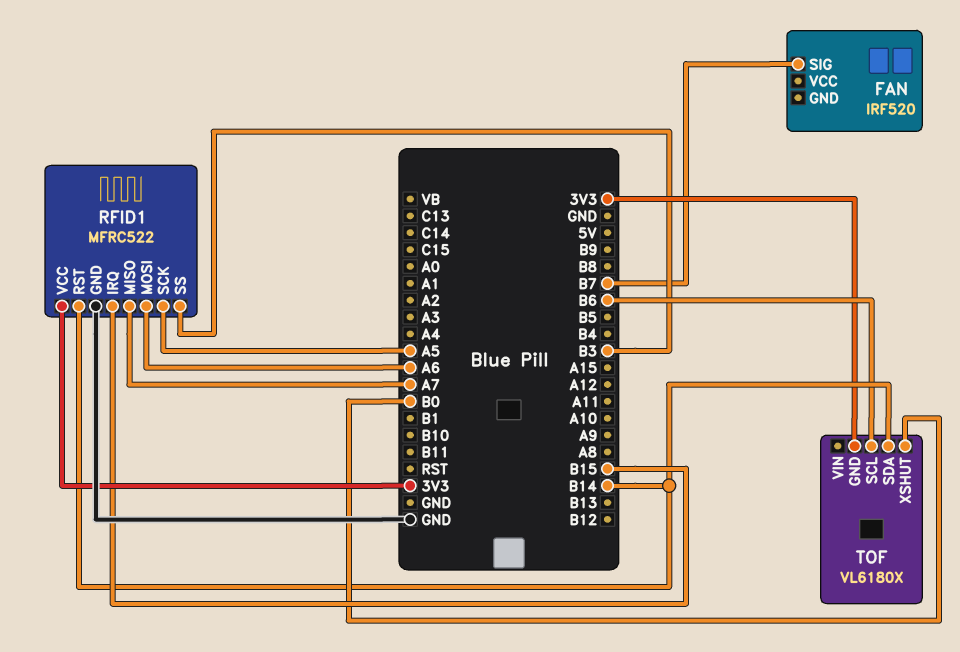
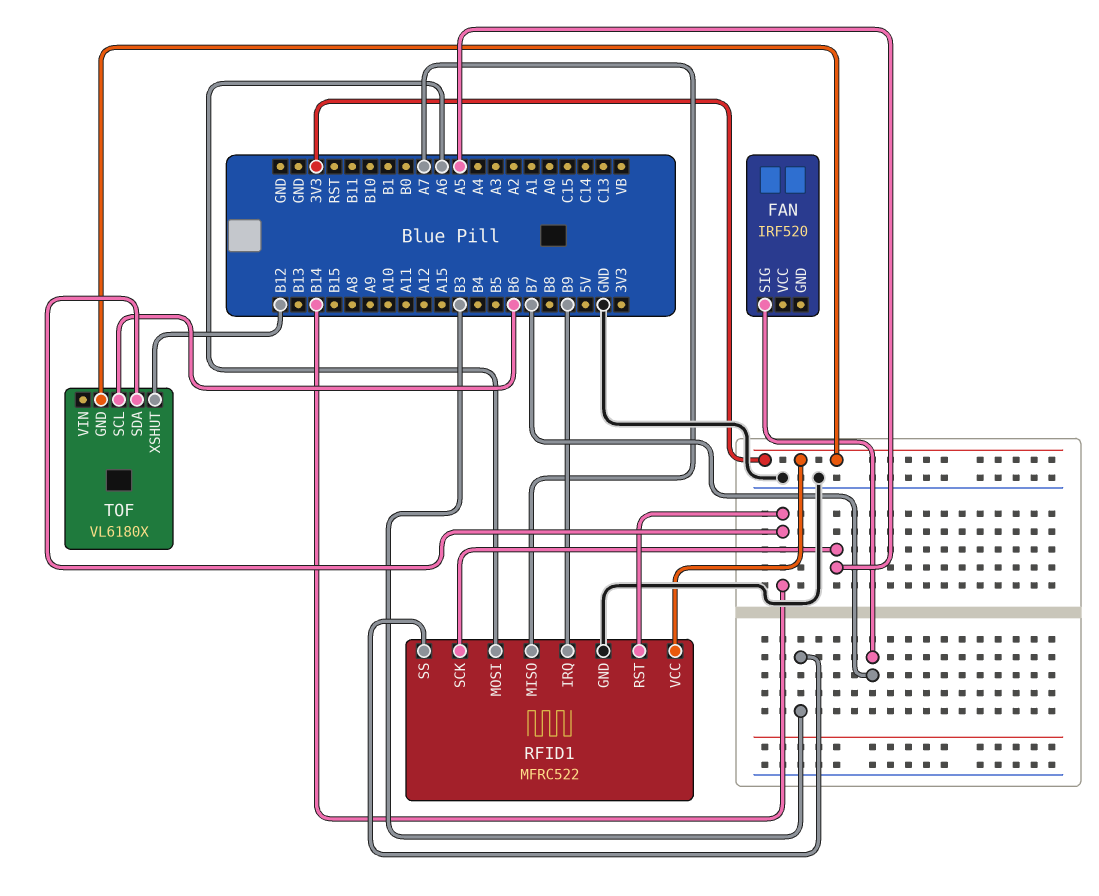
RFID1 pin IRQ: B15 -> B9
TOF pin XSHUT: B0 -> B12

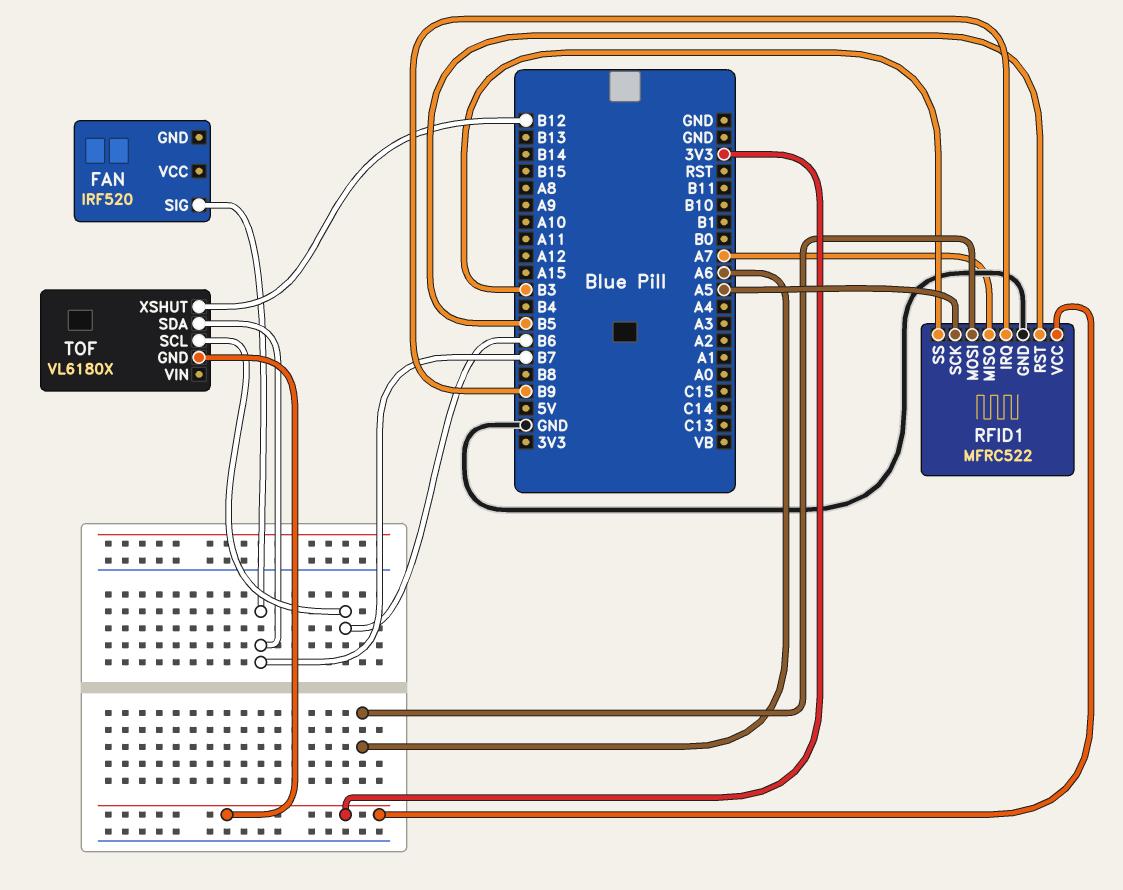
RFID1 pin RST: B14 -> B5
TOF pin SDA: B14 -> B7

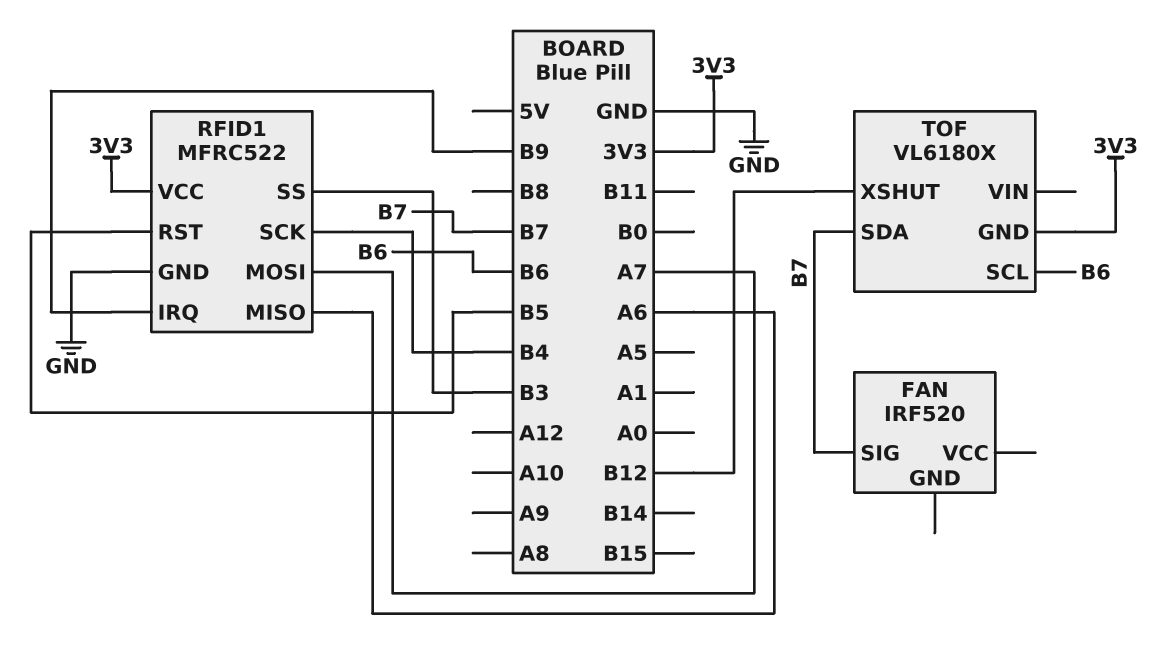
RFID1 pin MISO: A7 -> A6
RFID1 pin MOSI: A6 -> A7
RFID1 pin SCK: A5 -> B4

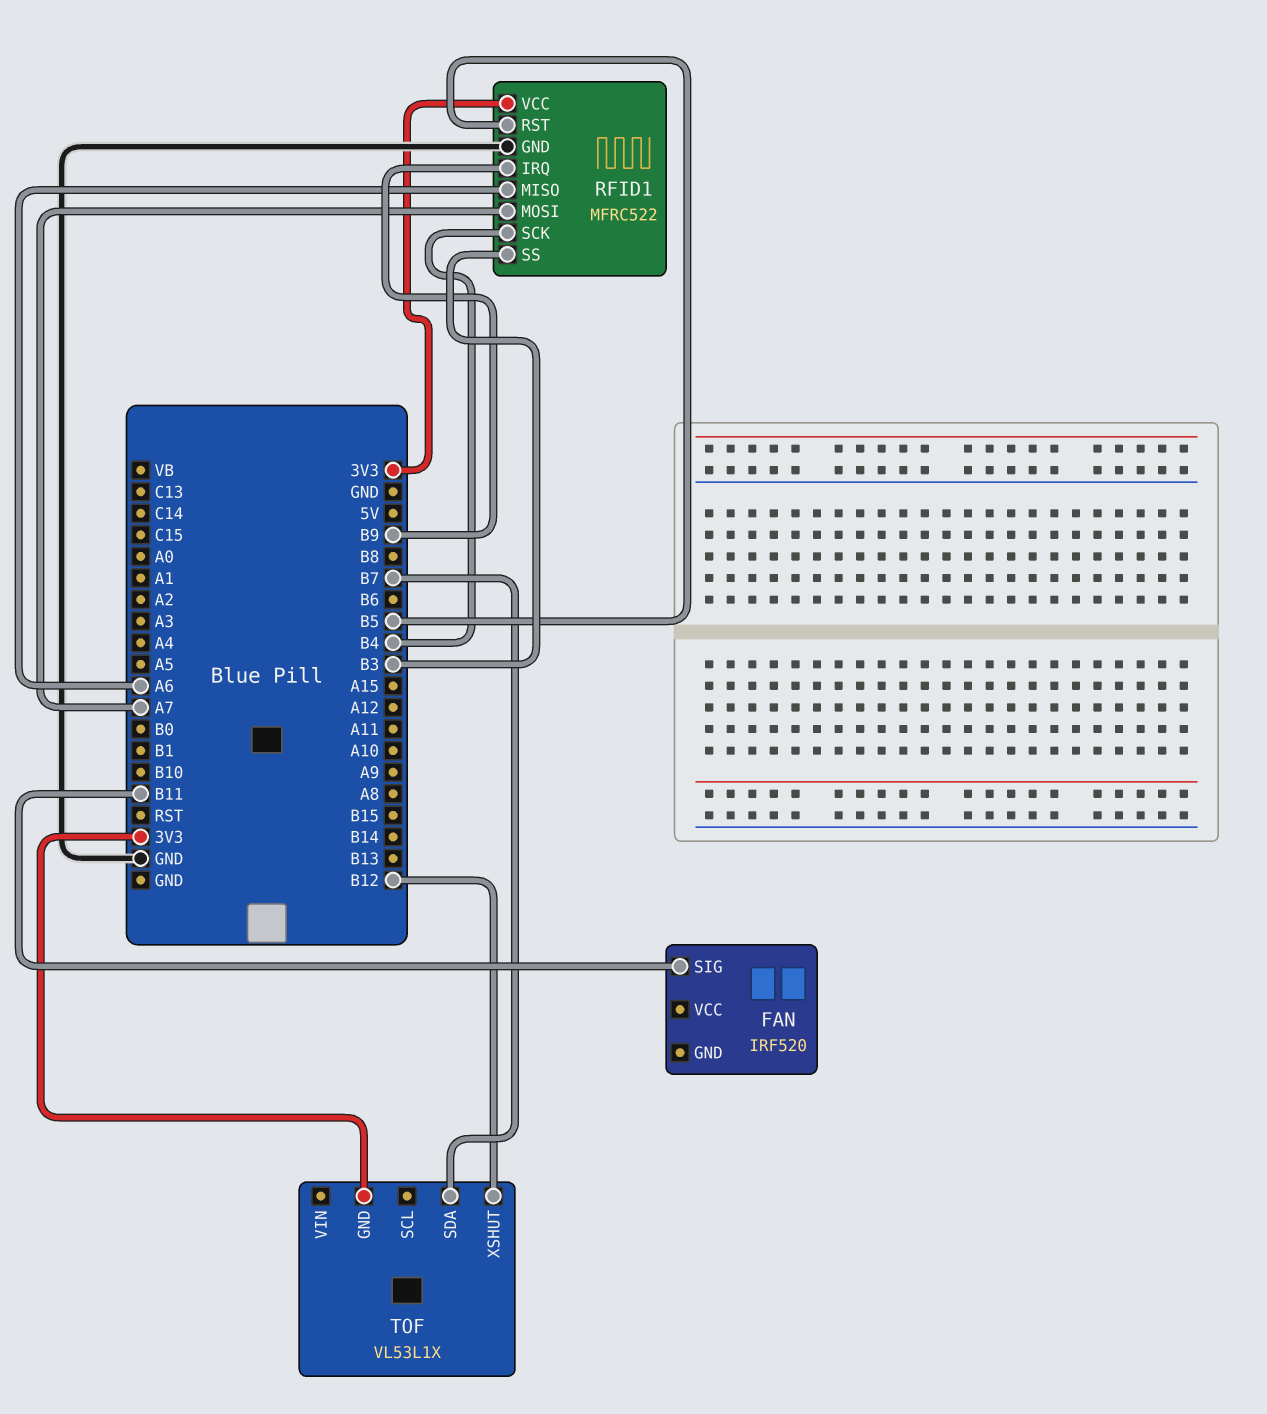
FAN pin SIG: B7 -> B11
TOF: VL6180X -> VL53L1X
TOF pin SCL: B6 -> none

